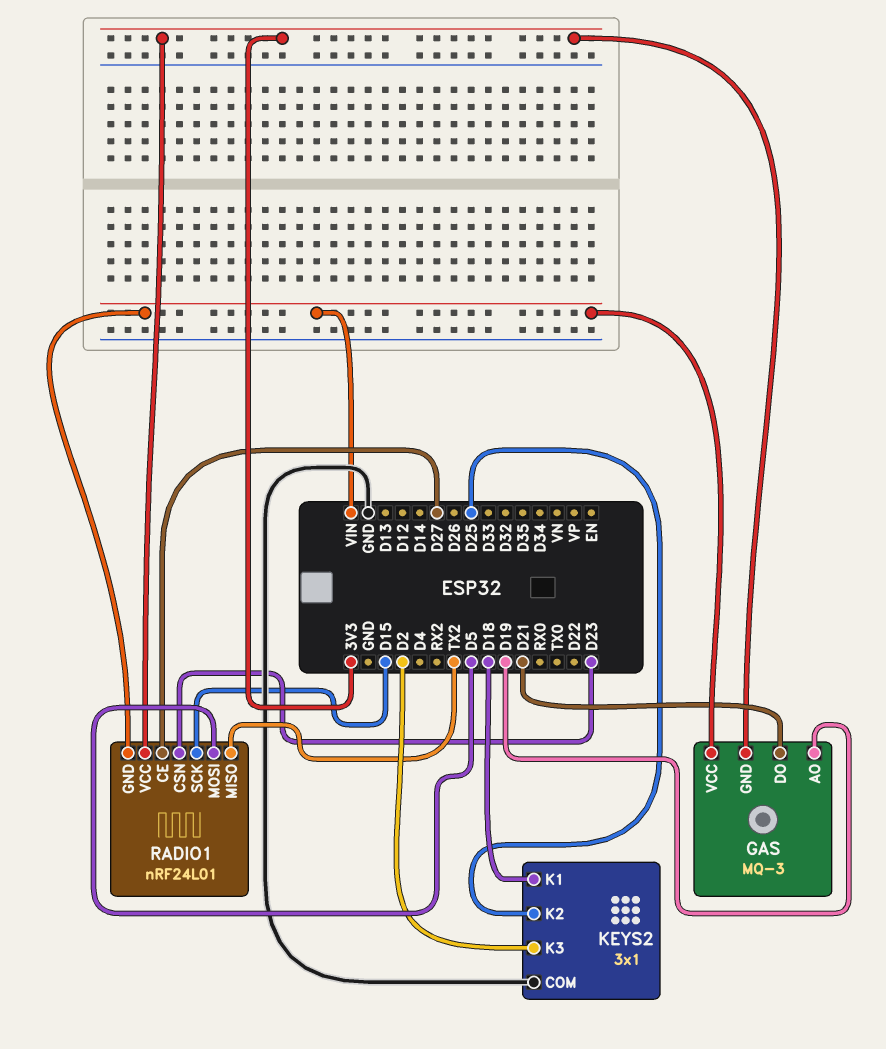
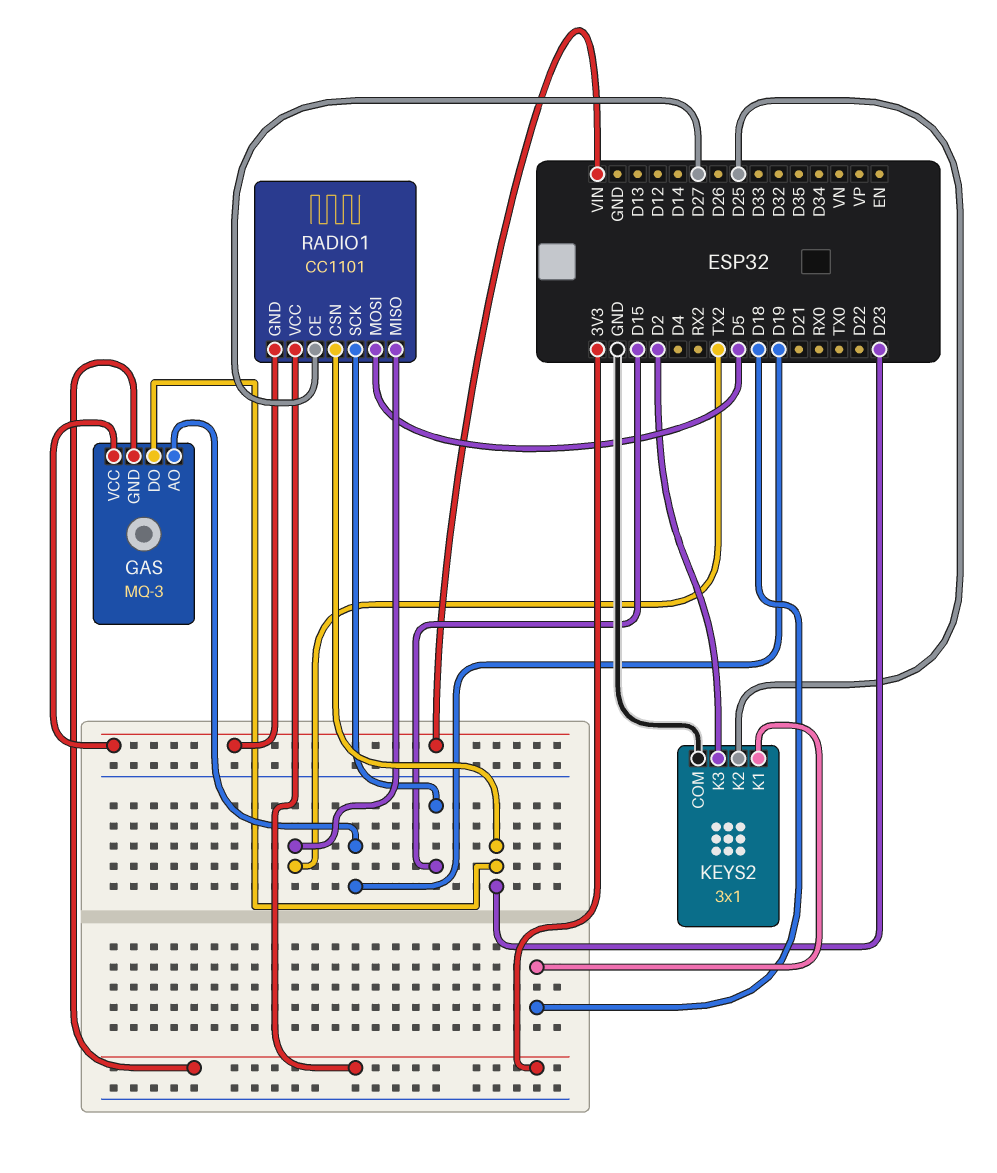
GAS pin DO: D21 -> D23
RADIO1: nRF24L01 -> CC1101

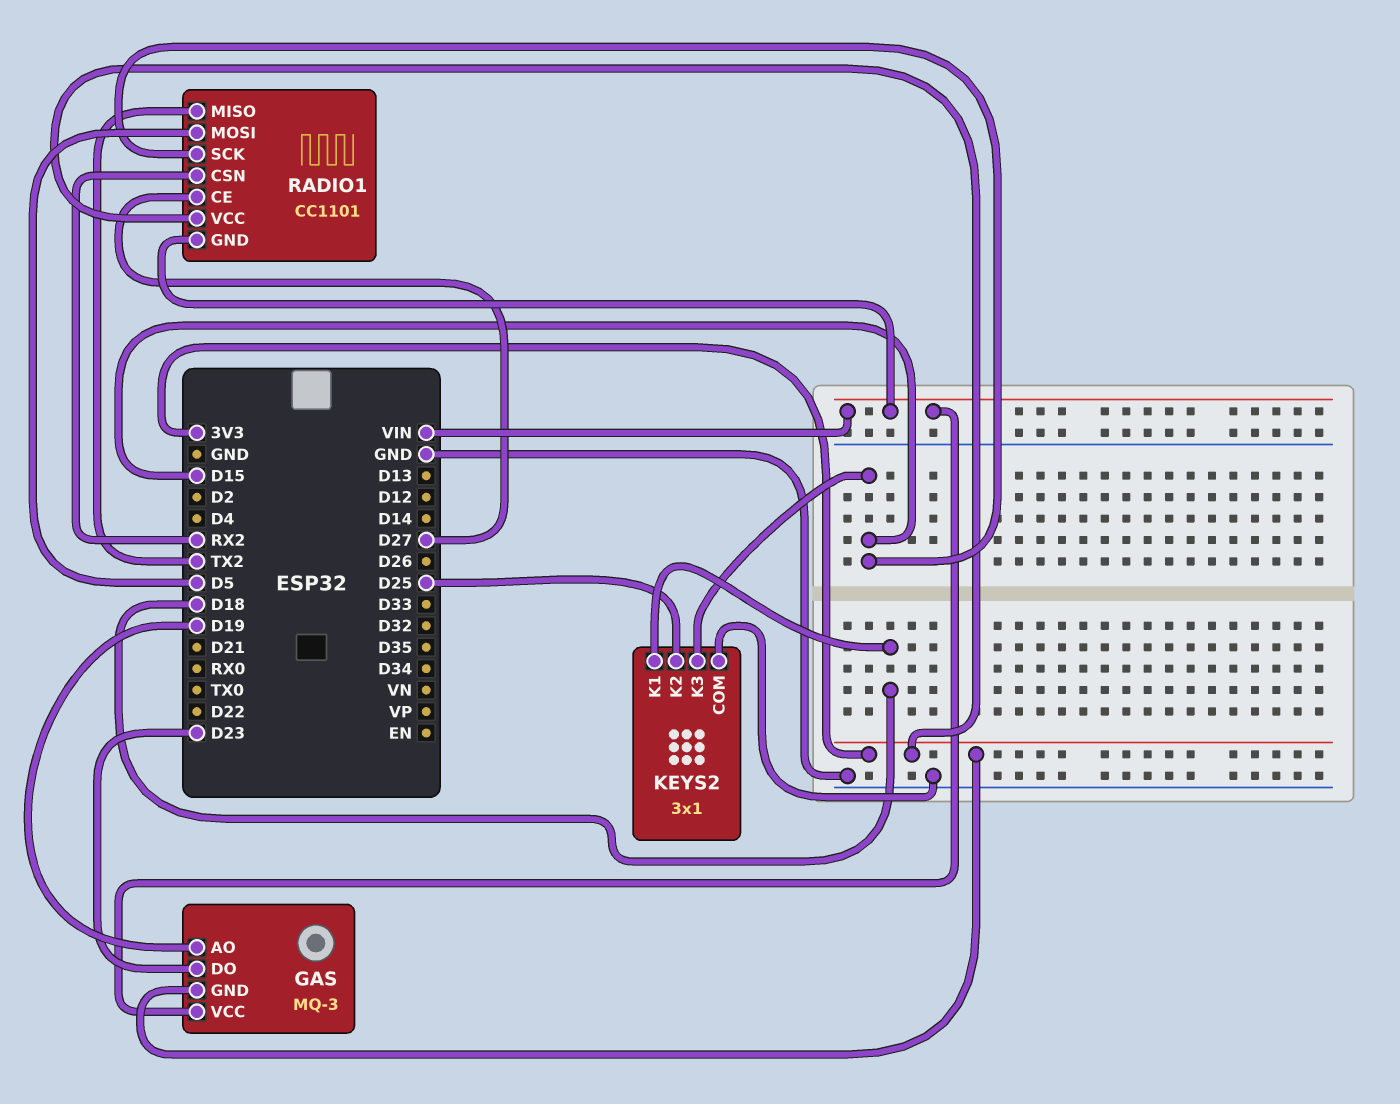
KEYS2 pin K3: D2 -> D15
RADIO1 pin CSN: D23 -> RX2

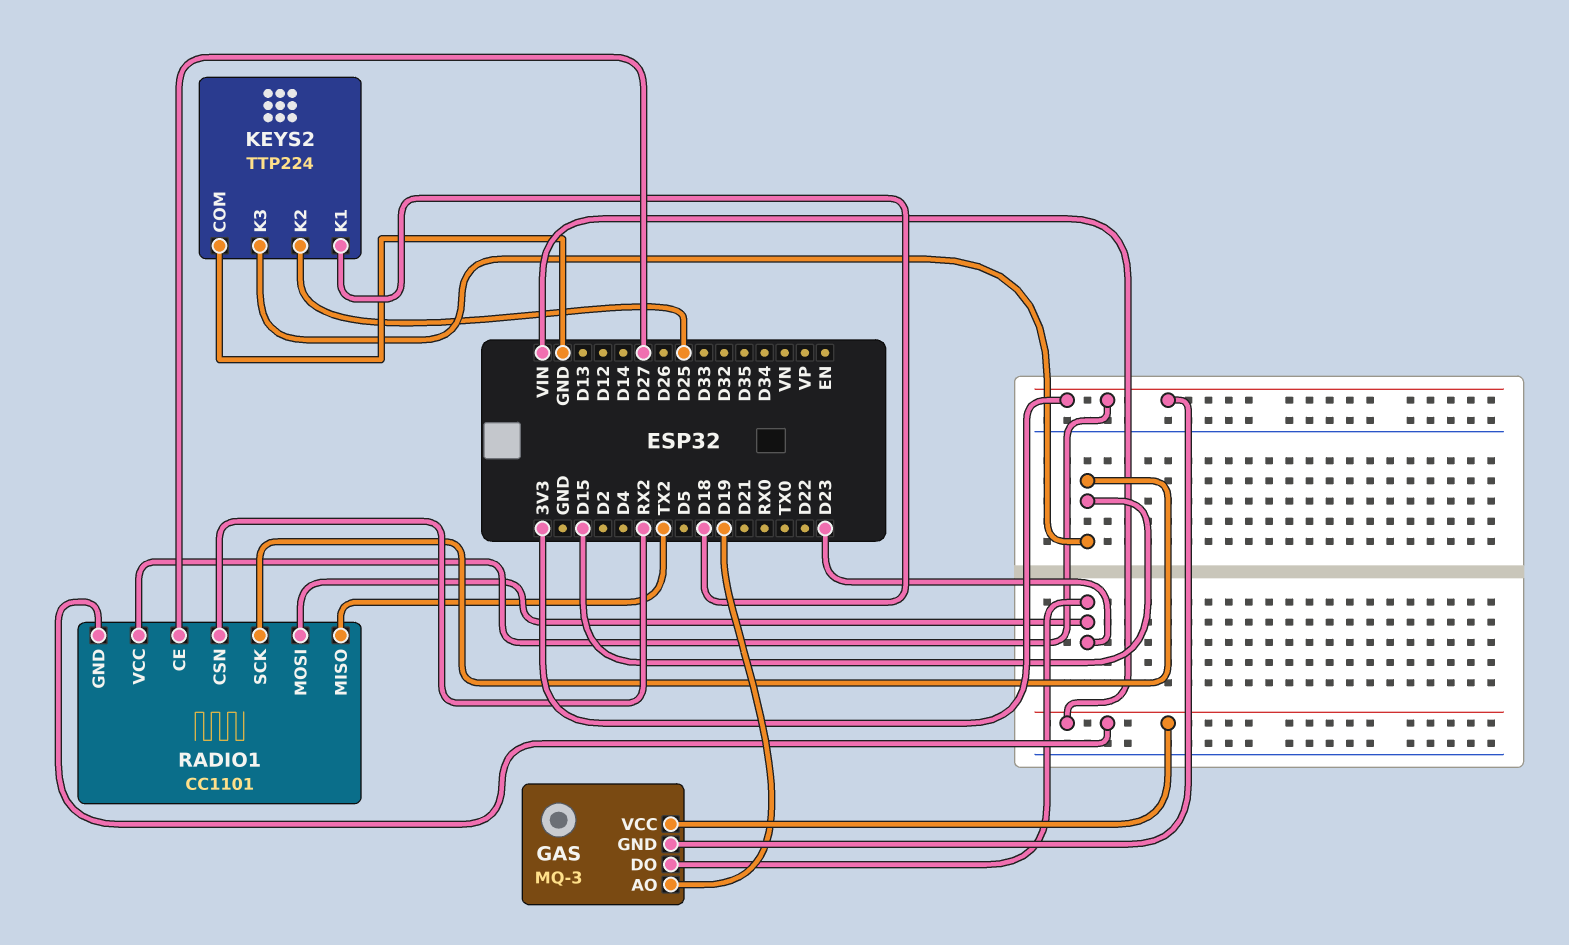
KEYS2: 3x1 -> TTP224
RADIO1 pin MOSI: D5 -> D23

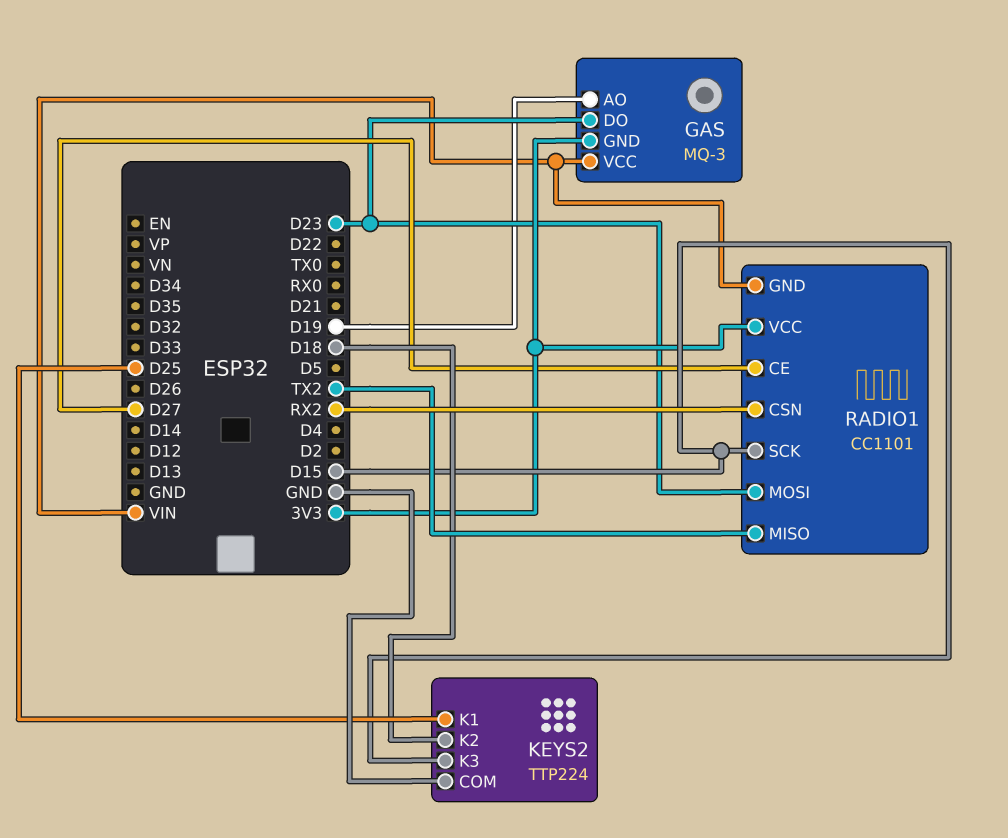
KEYS2 pin K1: D18 -> D25
KEYS2 pin K2: D25 -> D18

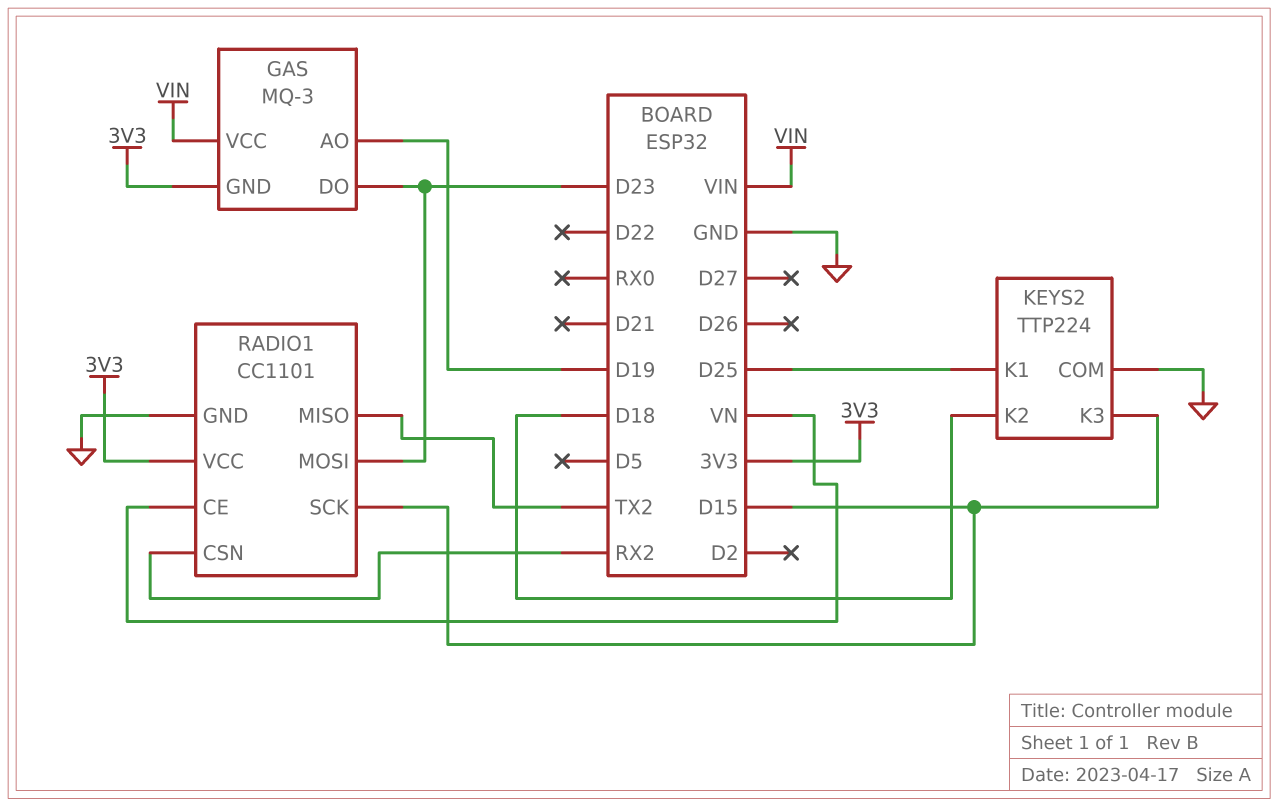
RADIO1 pin CE: D27 -> VN
RADIO1 pin GND: VIN -> GND

